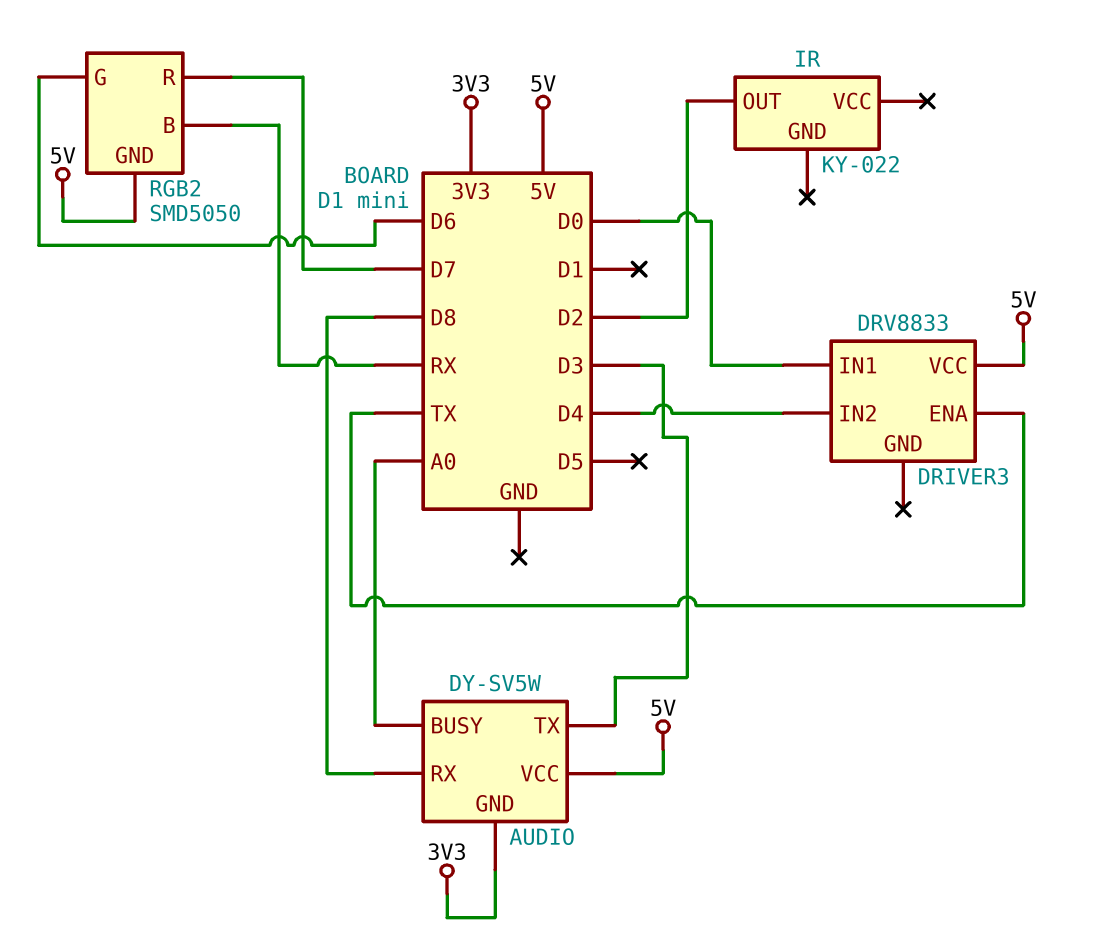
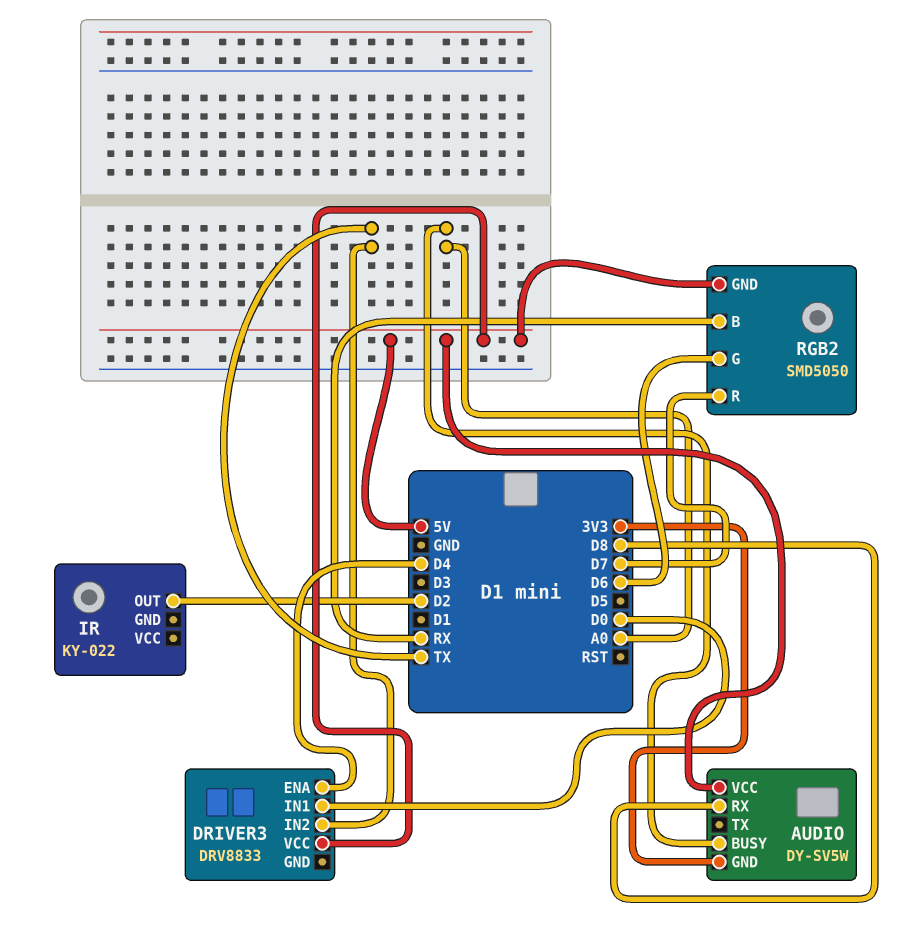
AUDIO pin TX: D3 -> none
DRIVER3 pin ENA: TX -> D4
DRIVER3 pin IN2: D4 -> TX

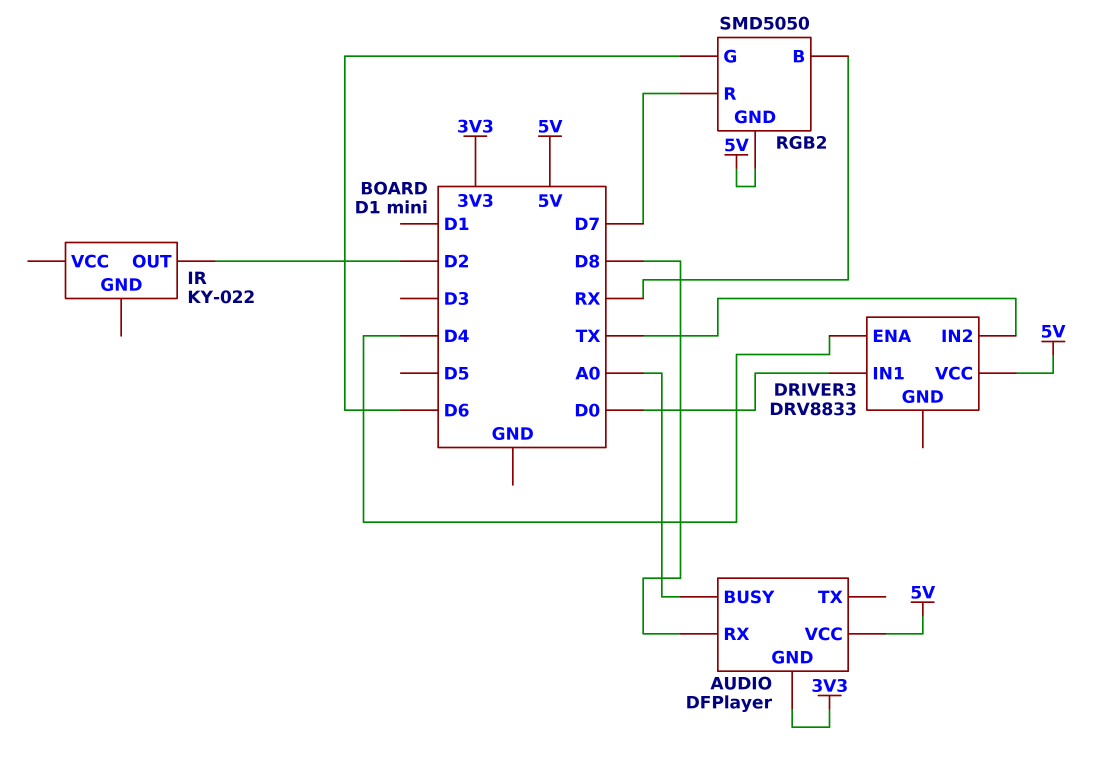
AUDIO: DY-SV5W -> DFPlayer

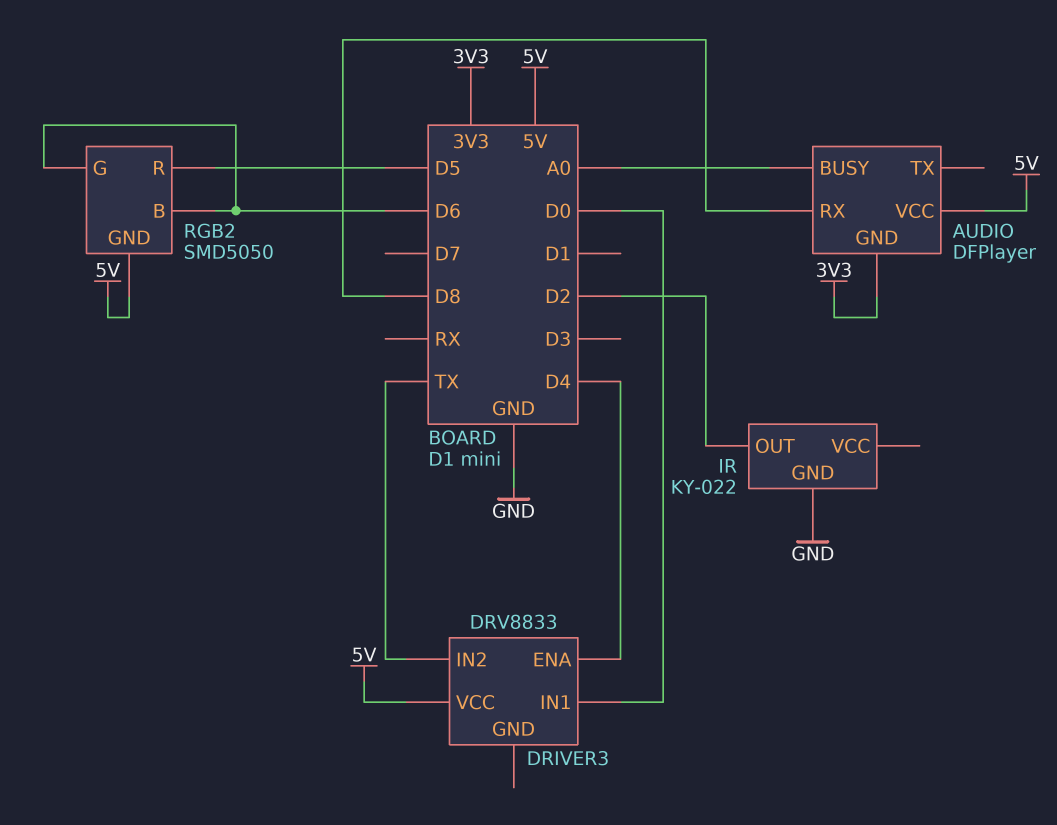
IR pin GND: none -> GND
RGB2 pin B: RX -> D6
RGB2 pin R: D7 -> D5

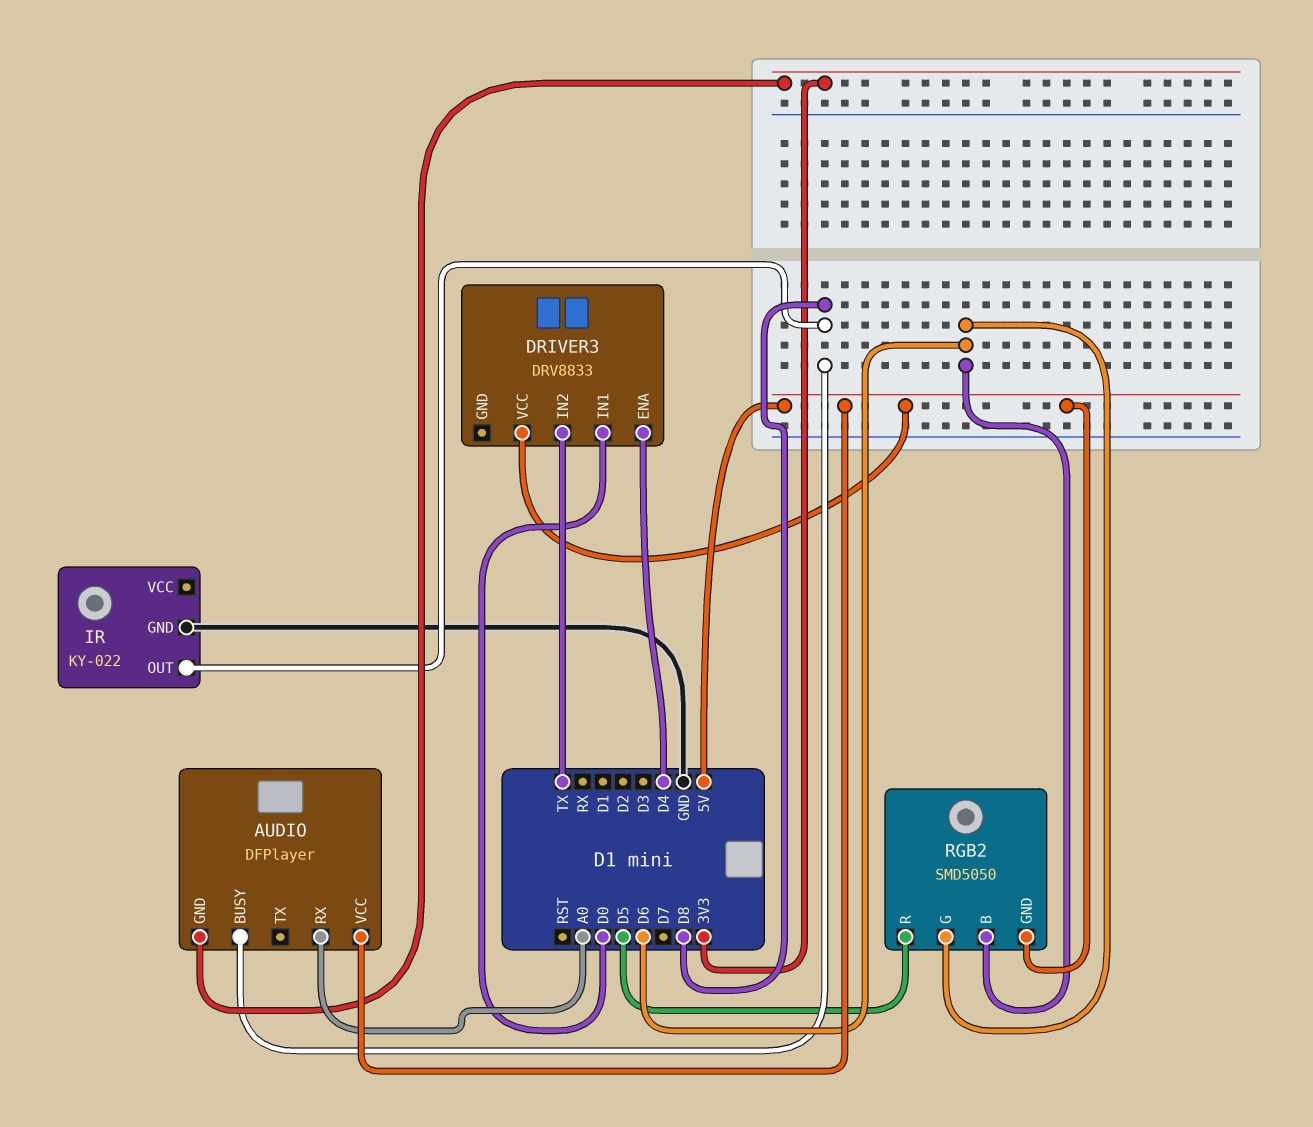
AUDIO pin BUSY: A0 -> D8
AUDIO pin RX: D8 -> A0
IR pin OUT: D2 -> D8

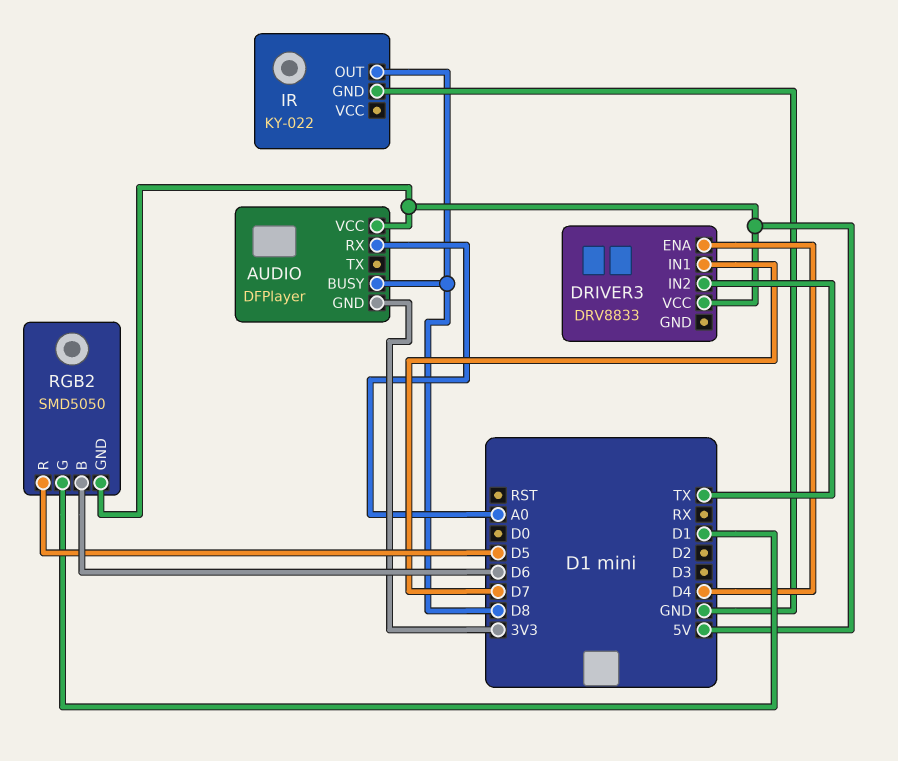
DRIVER3 pin IN1: D0 -> D7
RGB2 pin G: D6 -> D1

